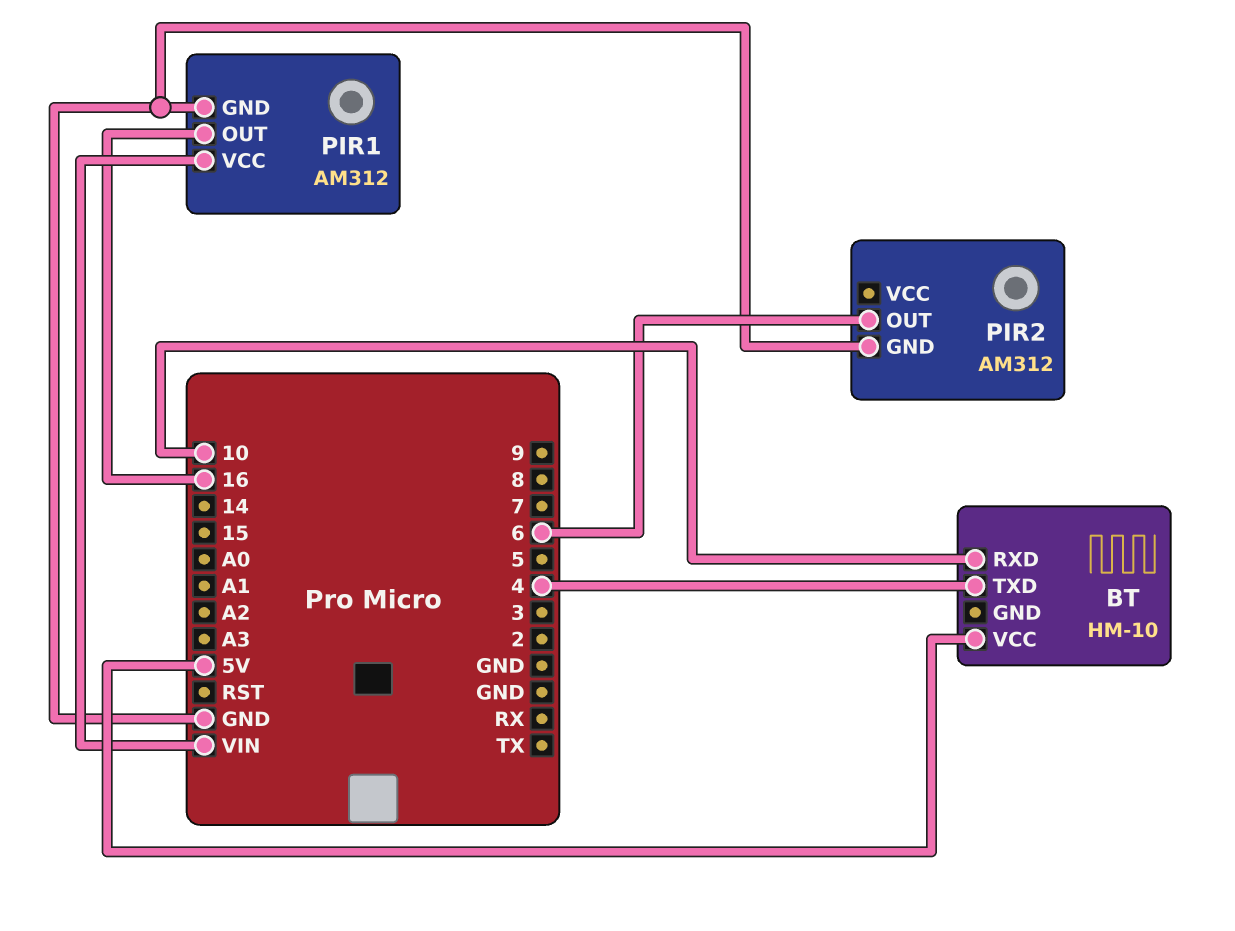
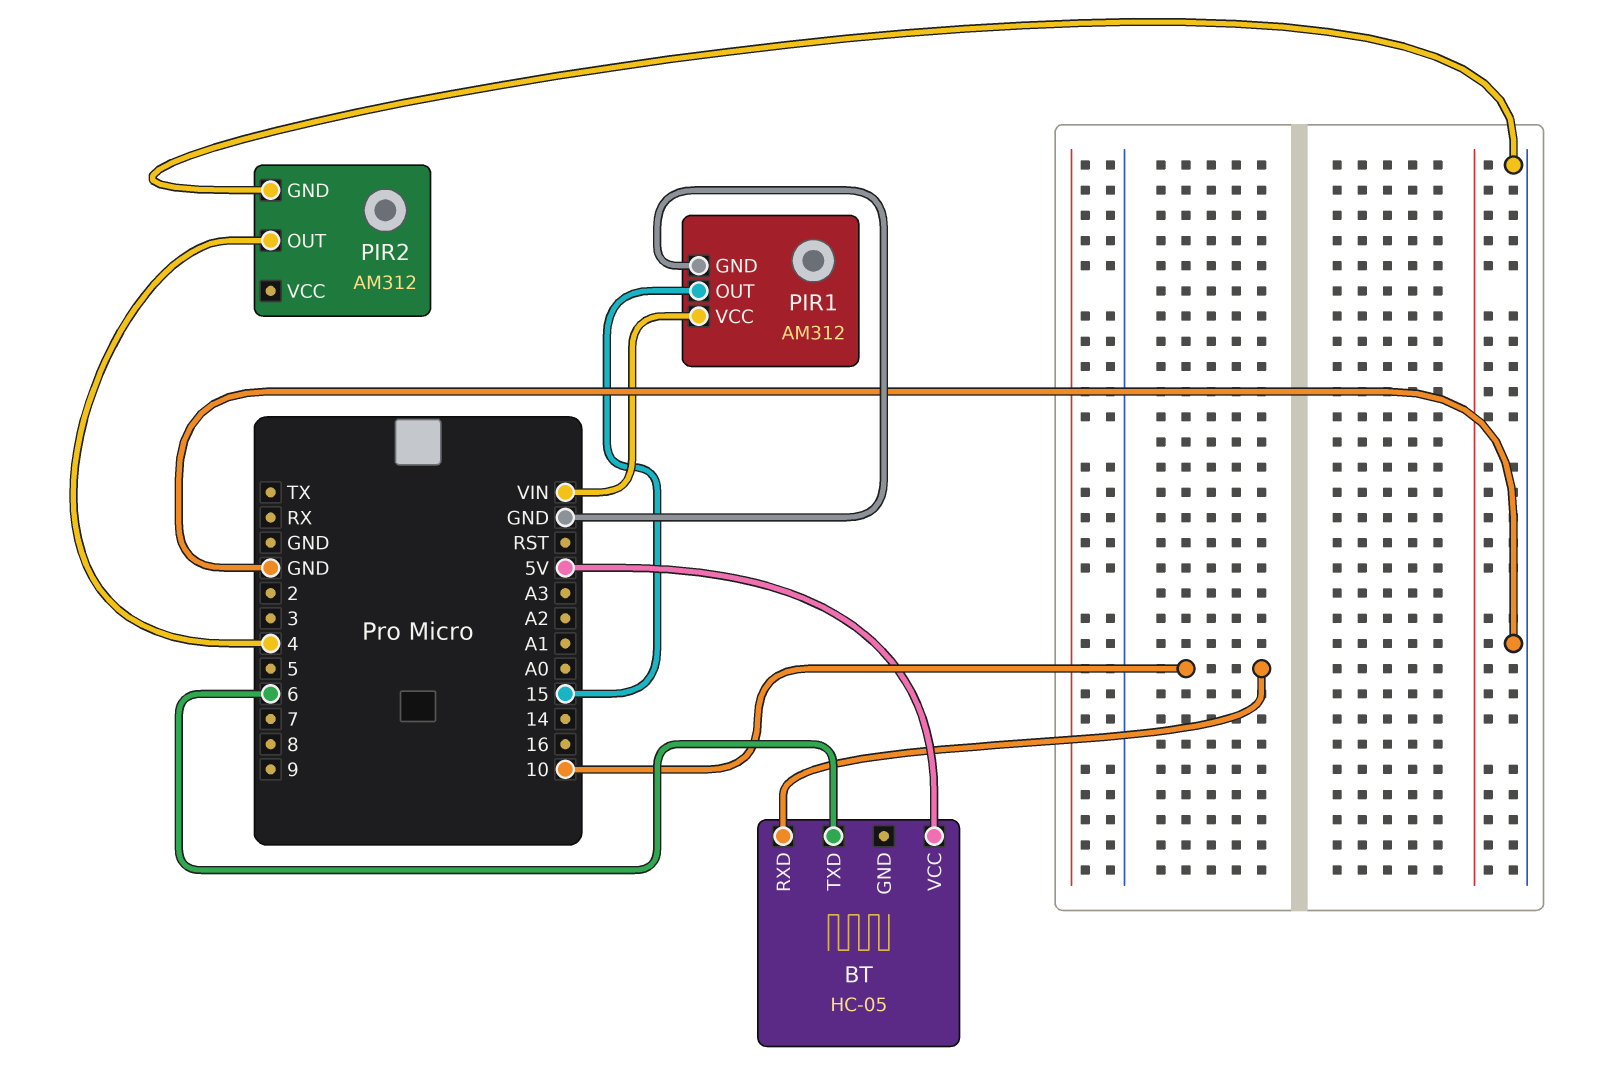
BT: HM-10 -> HC-05
BT pin TXD: 4 -> 6
PIR1 pin OUT: 16 -> 15
PIR2 pin OUT: 6 -> 4

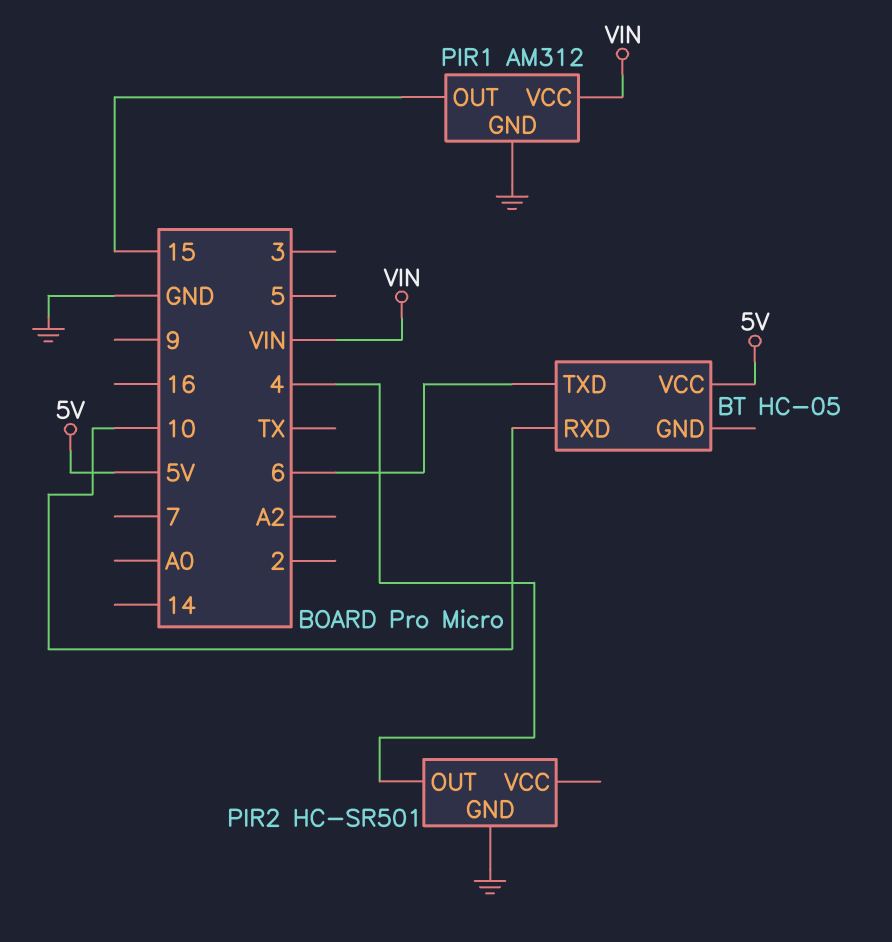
PIR2: AM312 -> HC-SR501

